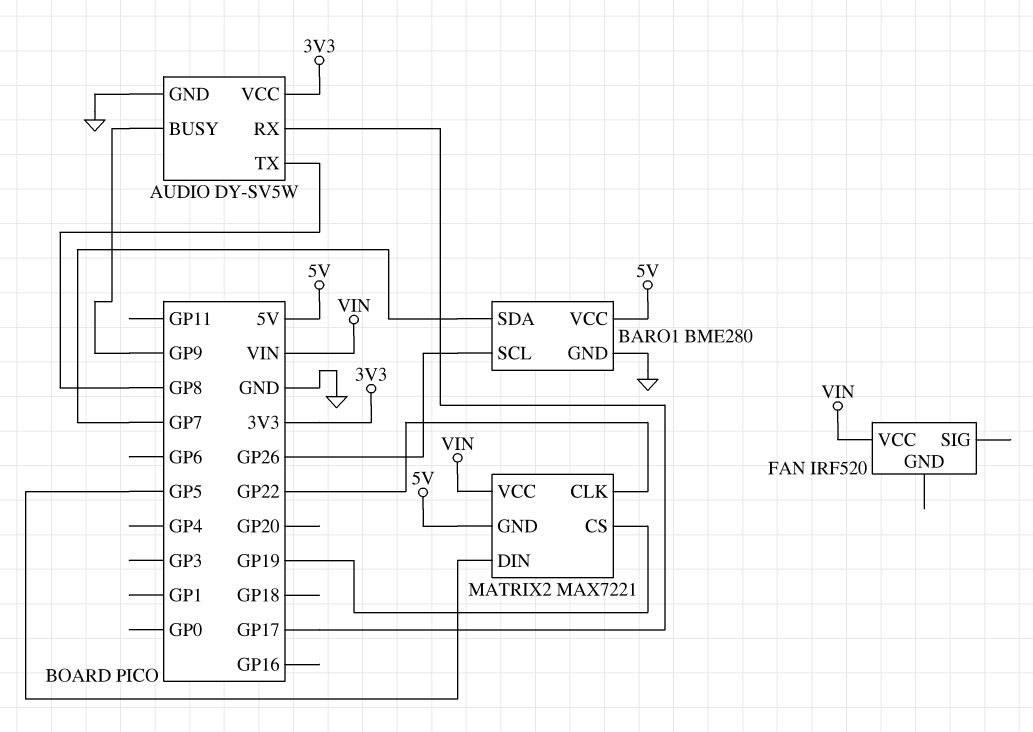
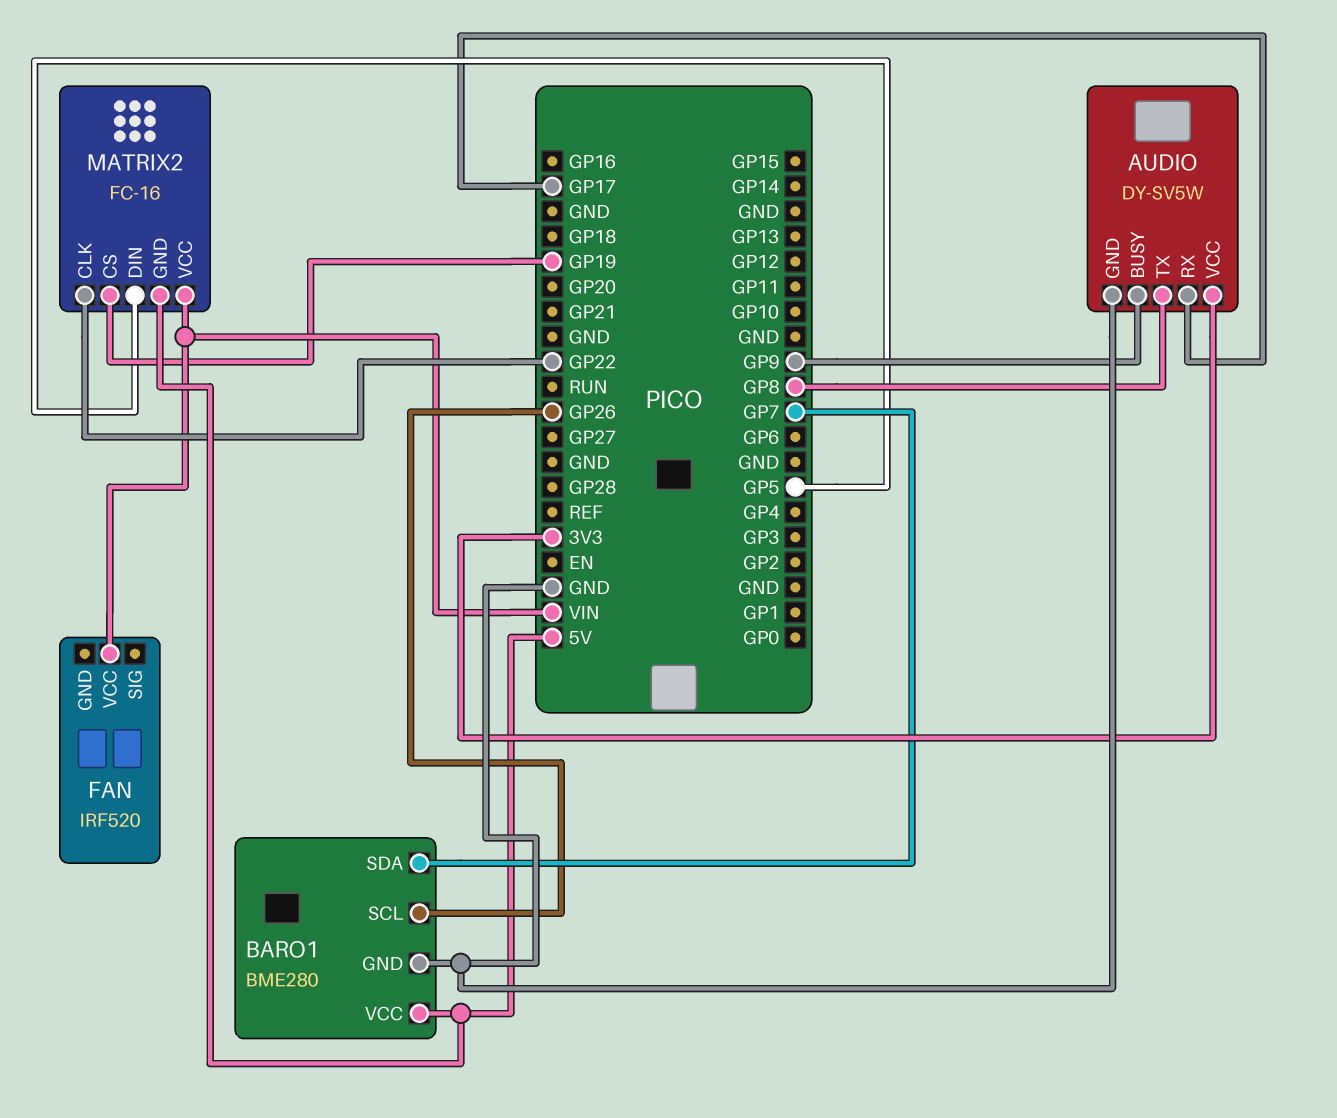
MATRIX2: MAX7221 -> FC-16

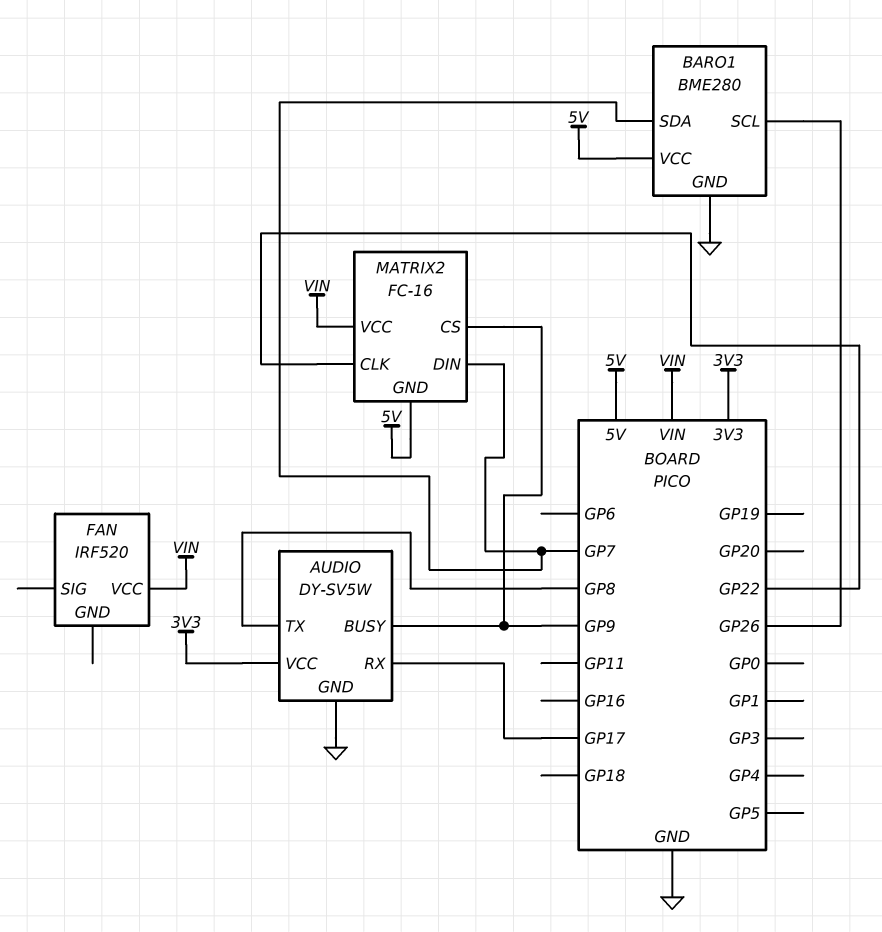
MATRIX2 pin CS: GP19 -> GP9
MATRIX2 pin DIN: GP5 -> GP7

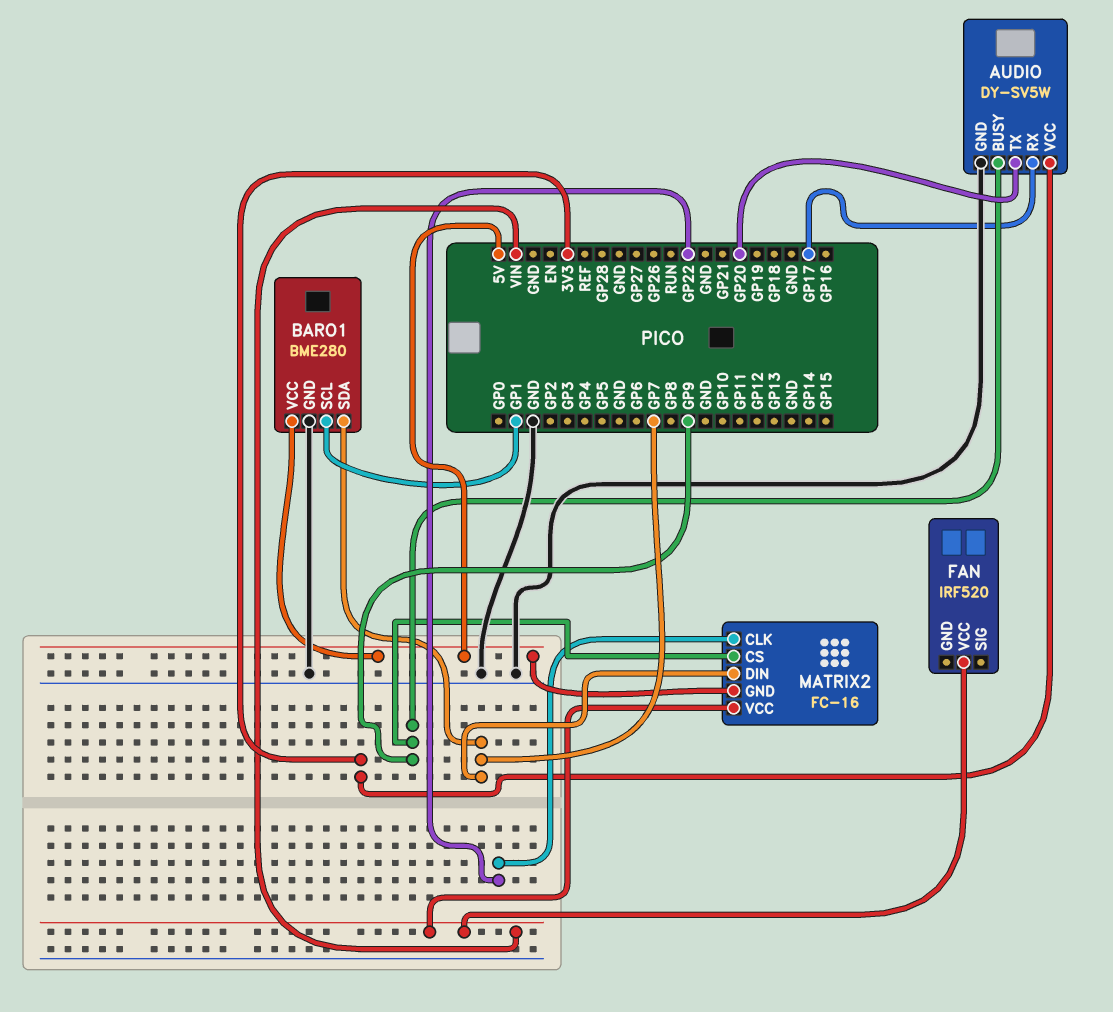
AUDIO pin TX: GP8 -> GP20
BARO1 pin SCL: GP26 -> GP1

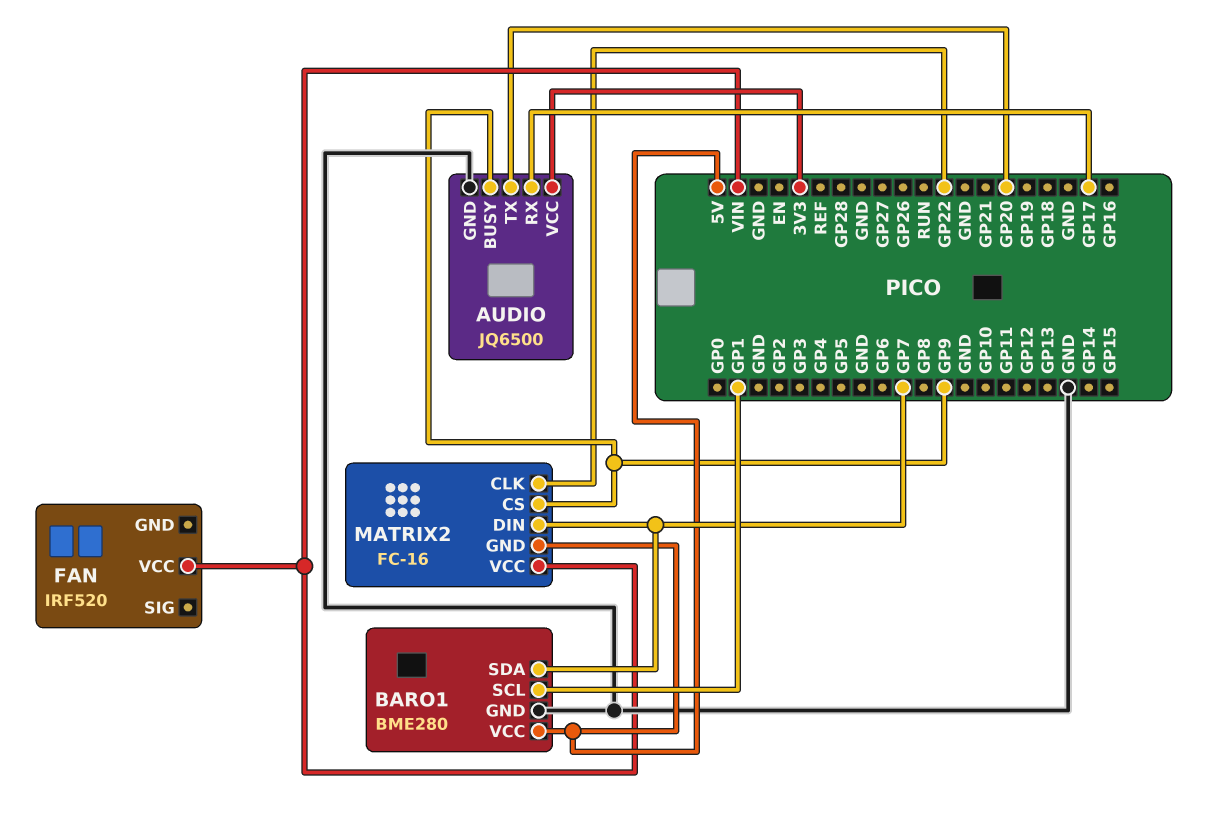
AUDIO: DY-SV5W -> JQ6500

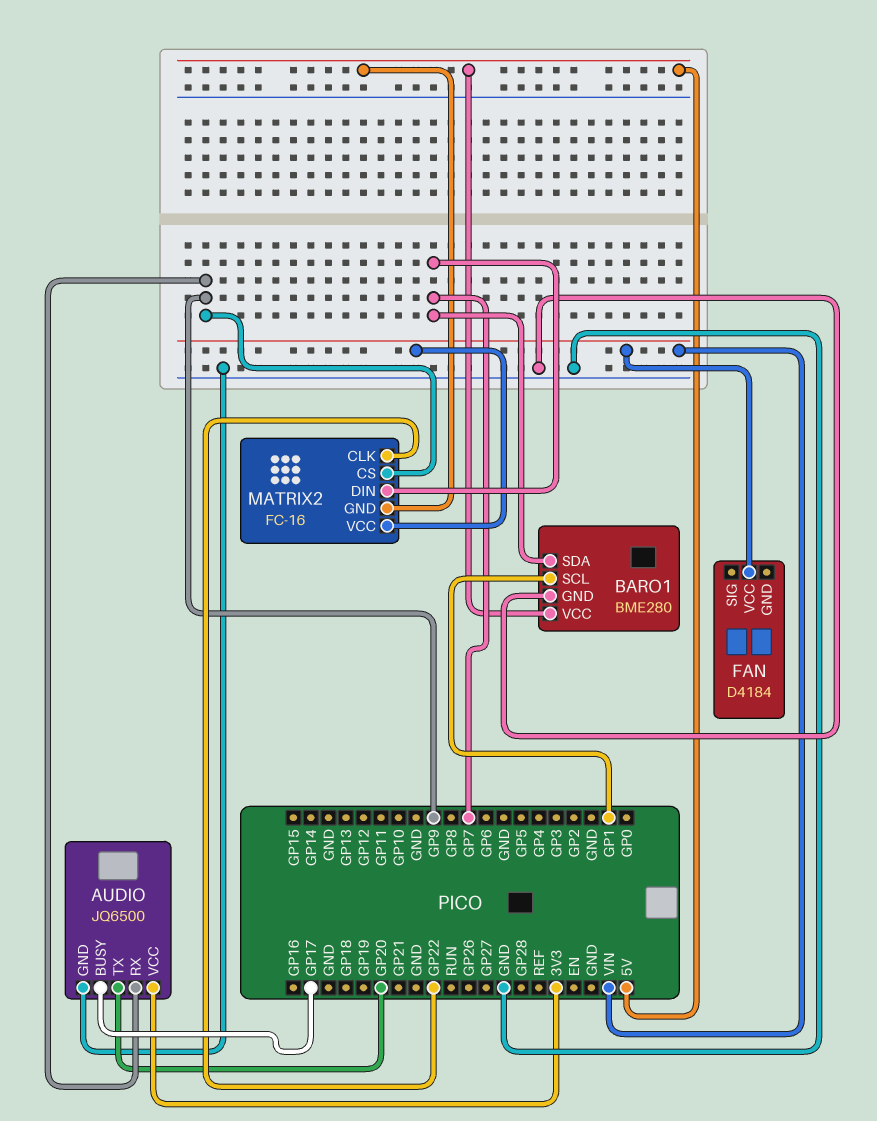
AUDIO pin BUSY: GP9 -> GP17
AUDIO pin RX: GP17 -> GP9
FAN: IRF520 -> D4184

